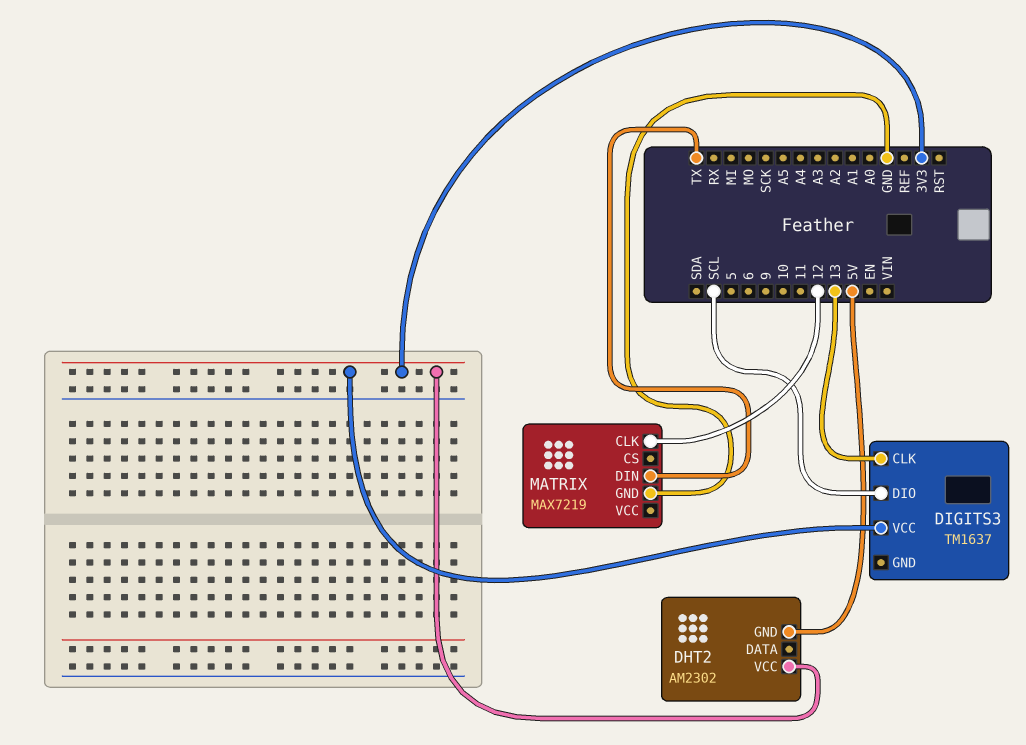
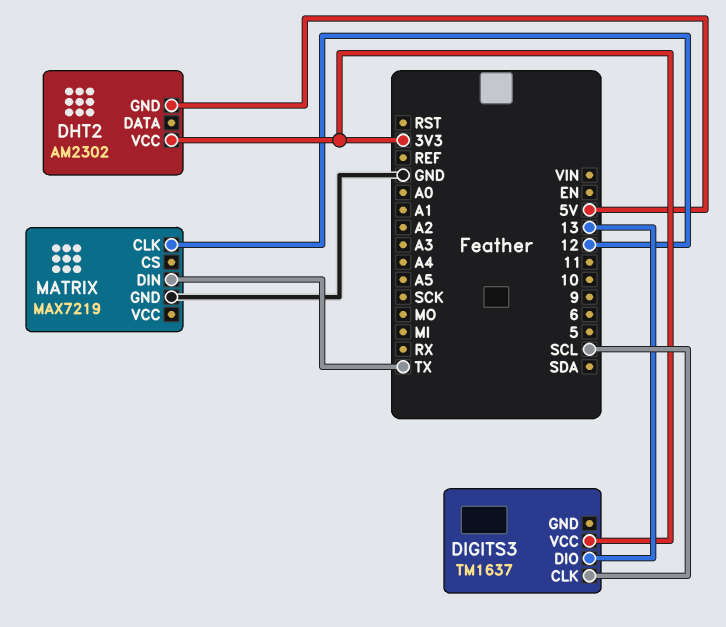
DIGITS3 pin CLK: 13 -> SCL
DIGITS3 pin DIO: SCL -> 13

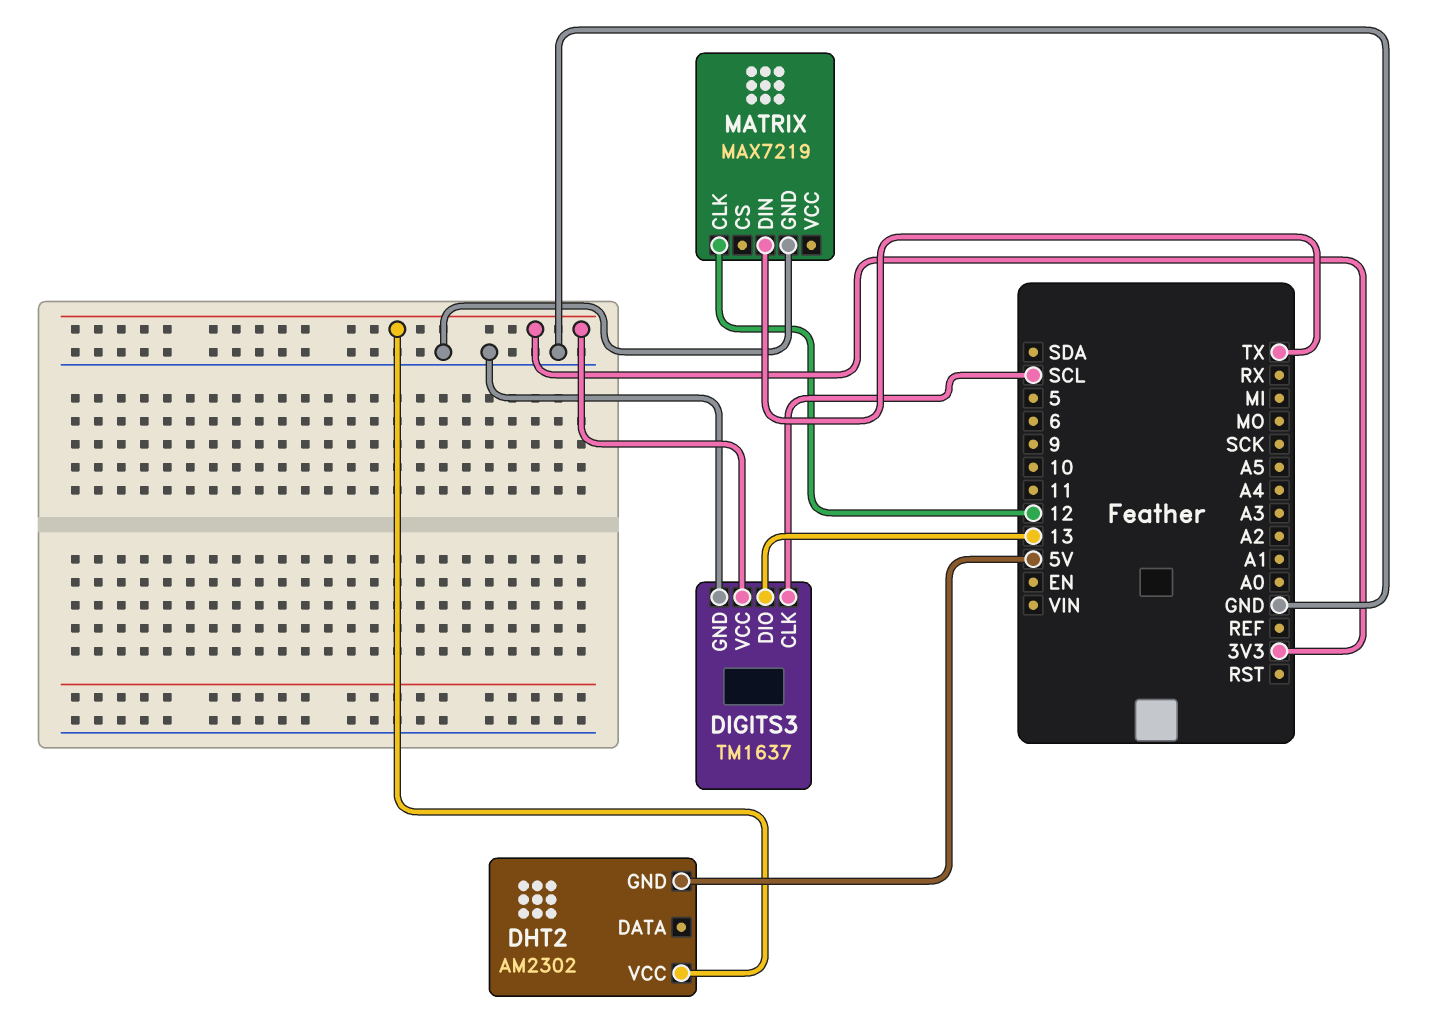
DIGITS3 pin GND: none -> GND

